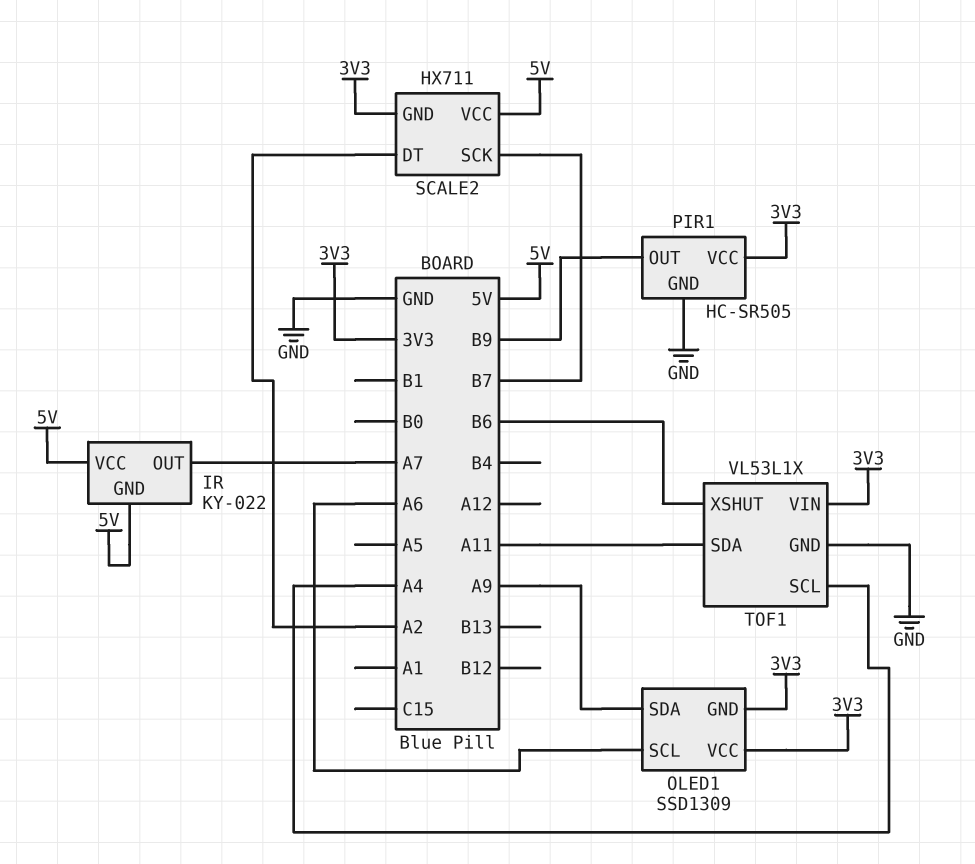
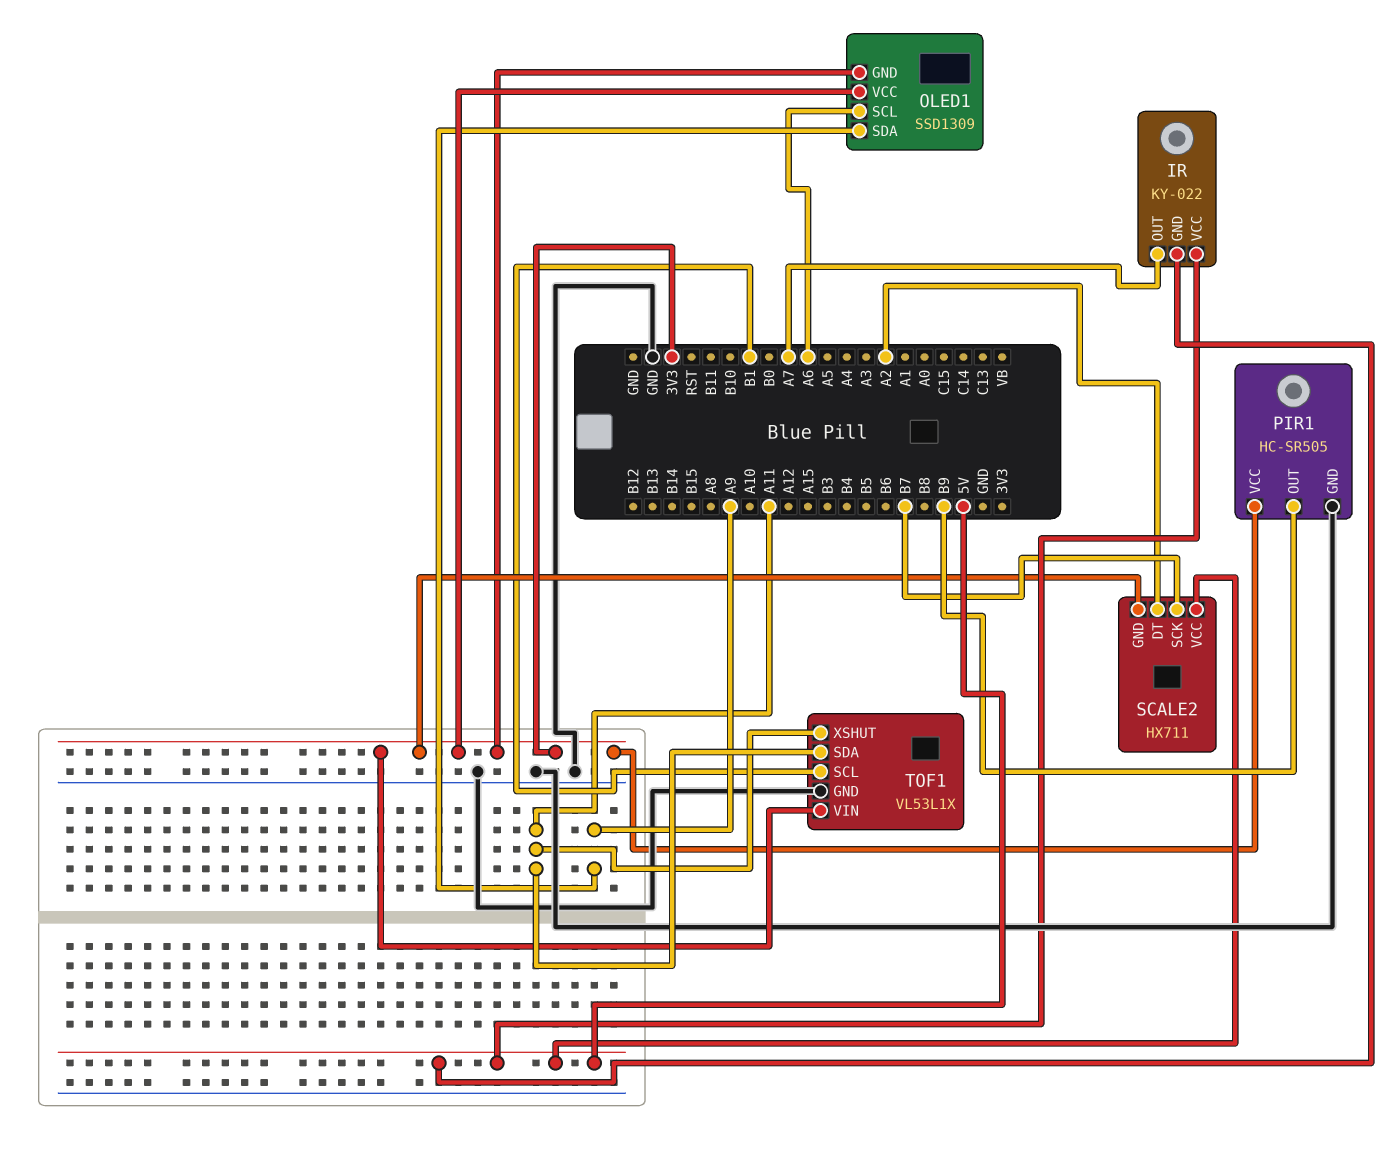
TOF1 pin SCL: A4 -> B1
TOF1 pin XSHUT: B6 -> A11

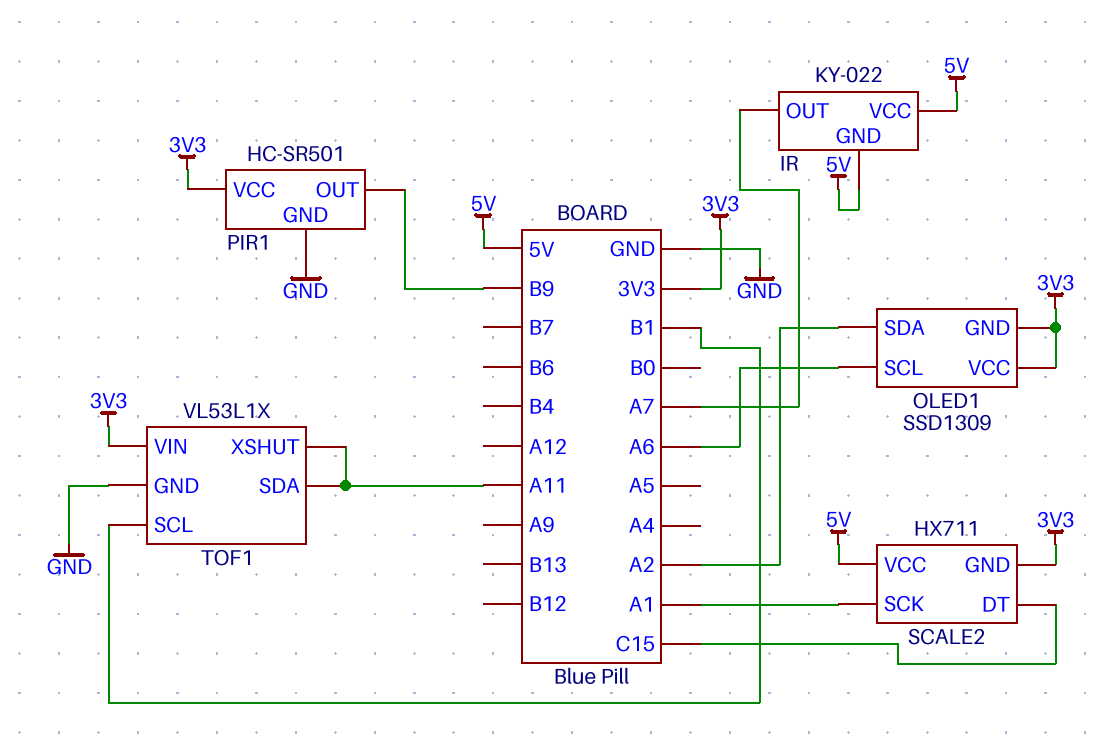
OLED1 pin SDA: A9 -> A2
PIR1: HC-SR505 -> HC-SR501
SCALE2 pin DT: A2 -> C15
SCALE2 pin SCK: B7 -> A1

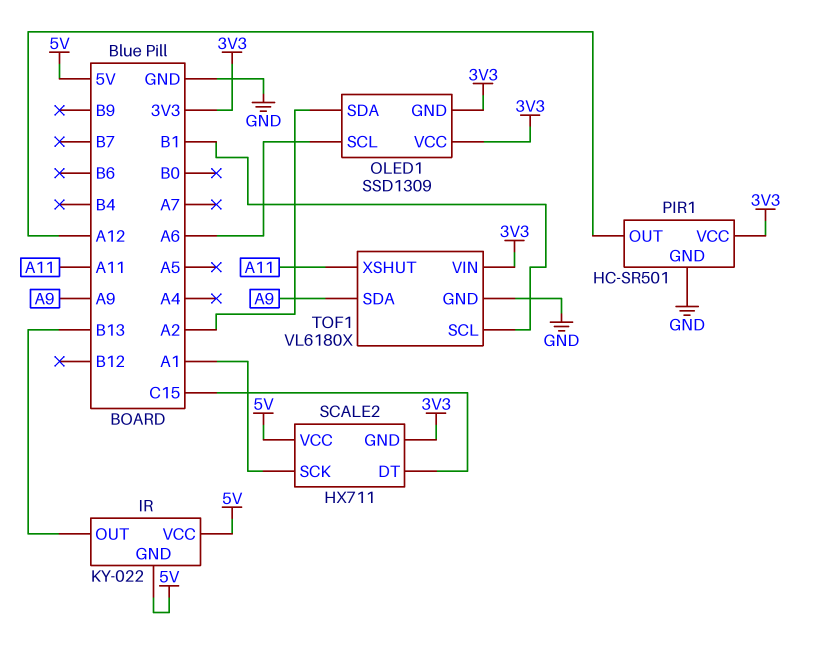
IR pin OUT: A7 -> B13
PIR1 pin OUT: B9 -> A12
TOF1: VL53L1X -> VL6180X
TOF1 pin SDA: A11 -> A9

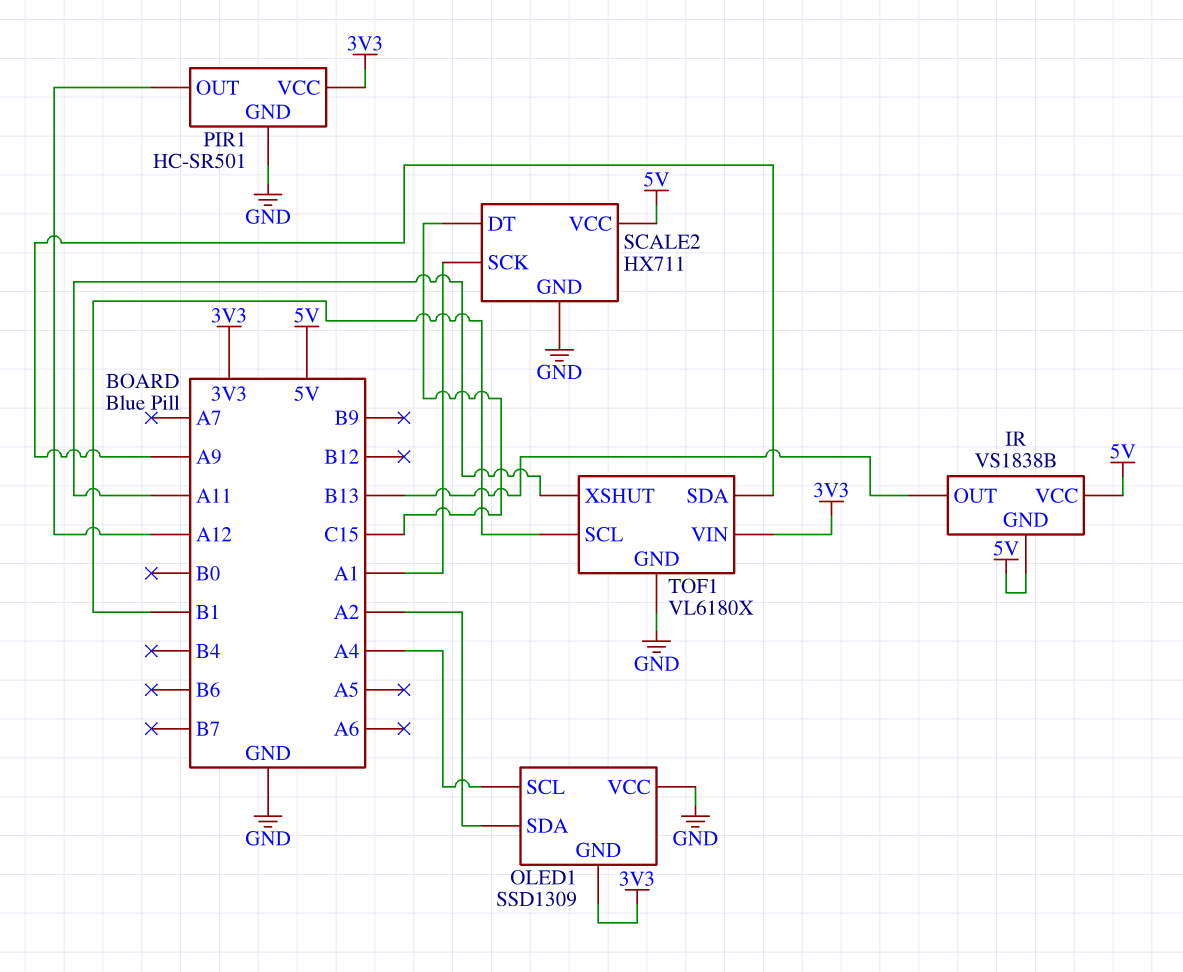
IR: KY-022 -> VS1838B
OLED1 pin SCL: A6 -> A4
OLED1 pin VCC: 3V3 -> GND
SCALE2 pin GND: 3V3 -> GND

